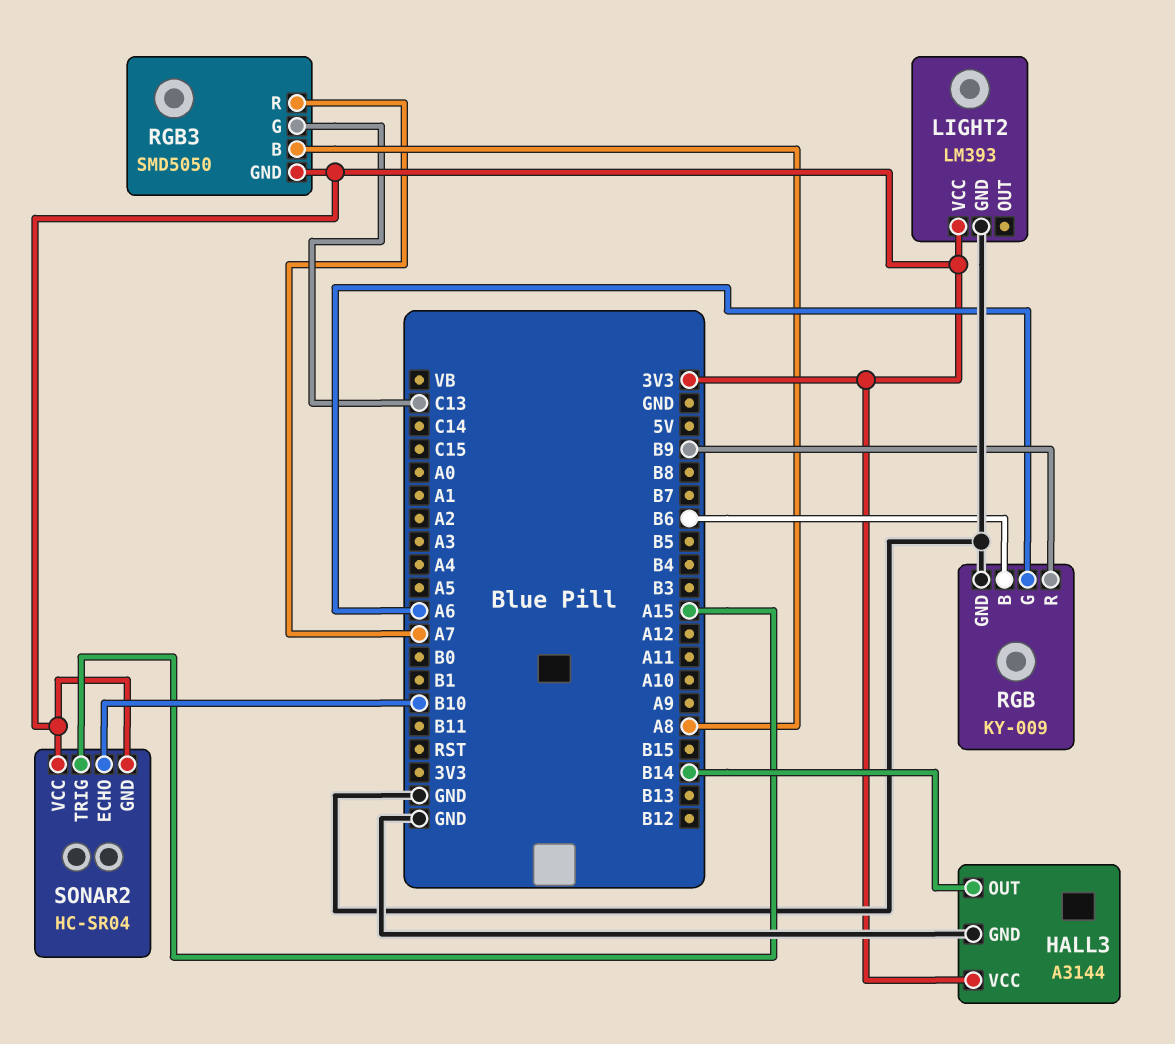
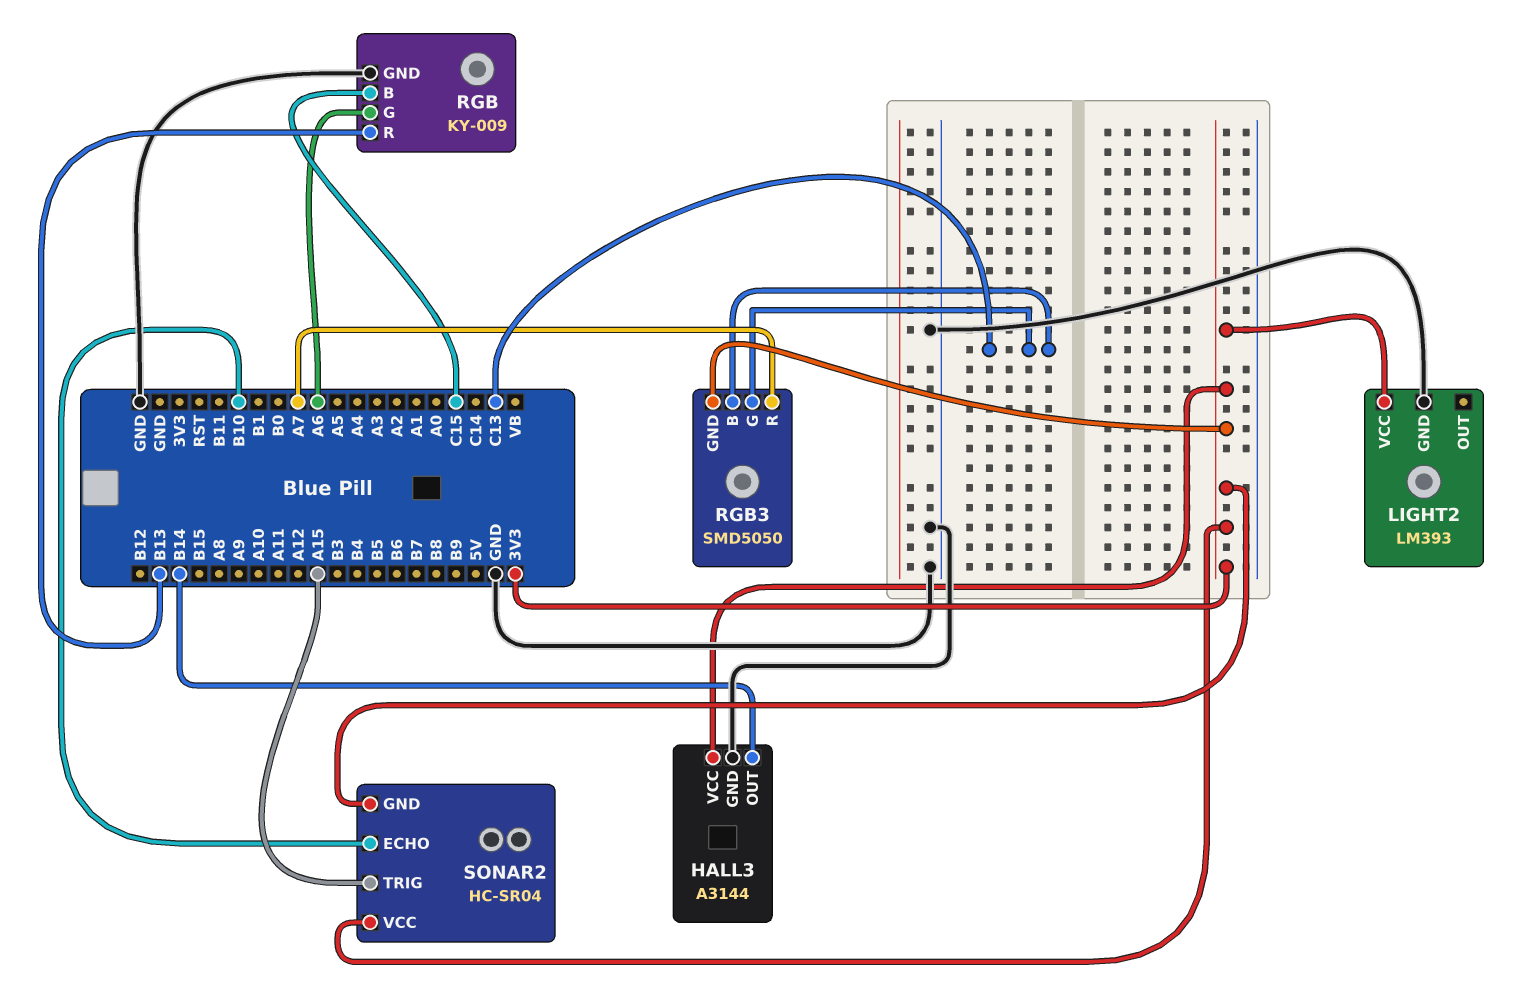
RGB pin B: B6 -> C15
RGB pin R: B9 -> B13
RGB3 pin B: A8 -> C13

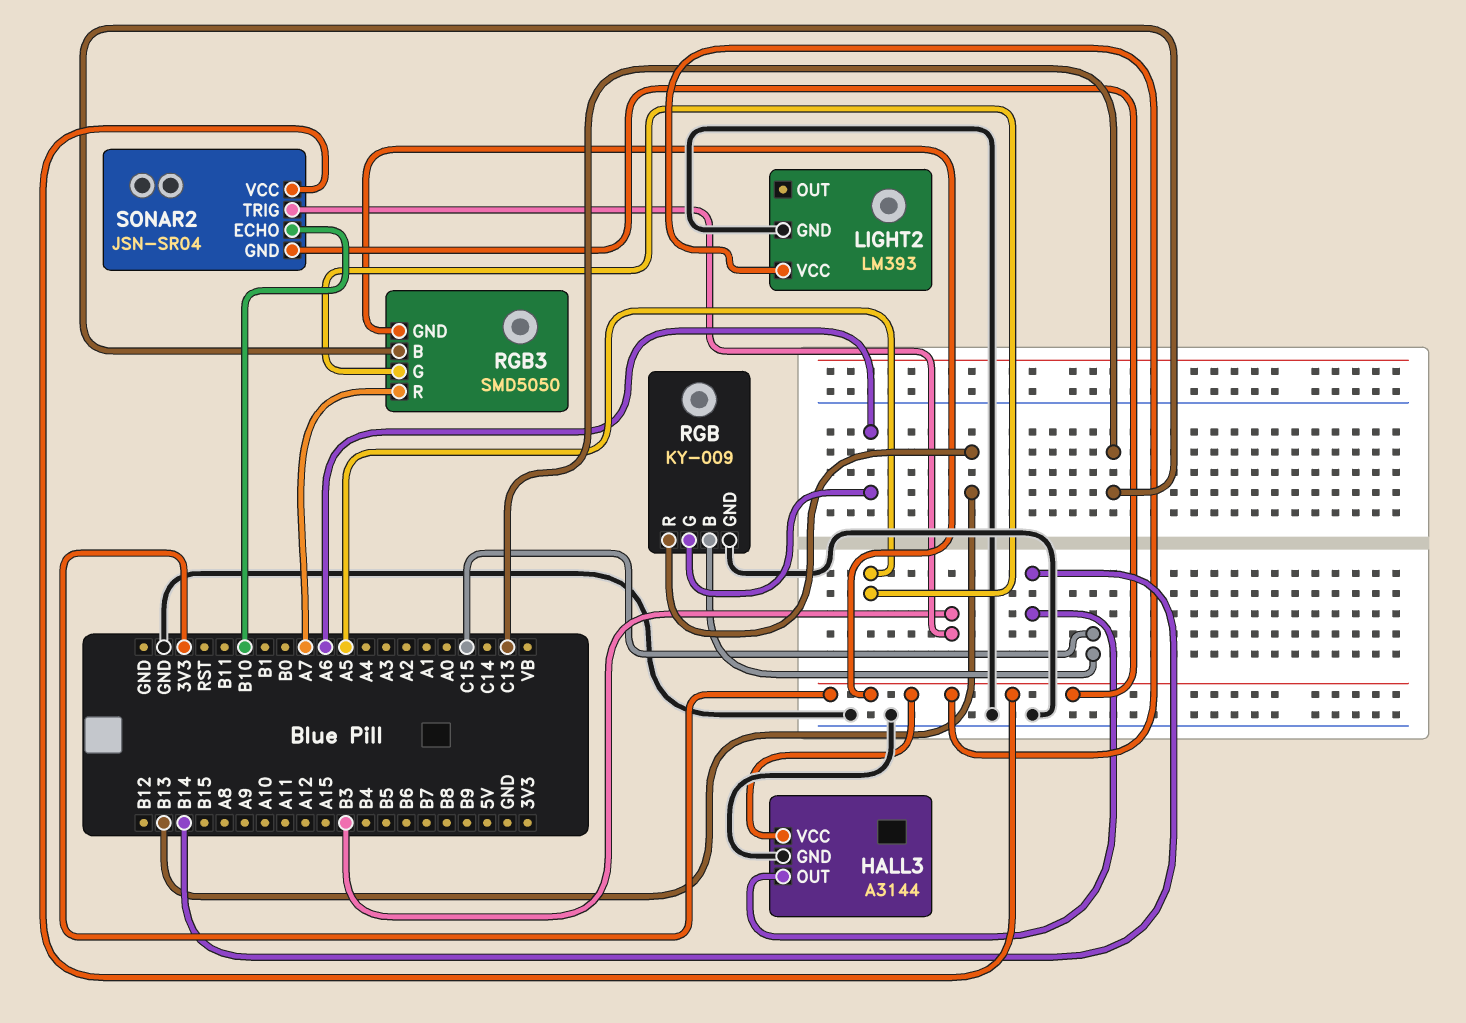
RGB3 pin G: C13 -> A5
SONAR2: HC-SR04 -> JSN-SR04
SONAR2 pin TRIG: A15 -> B3

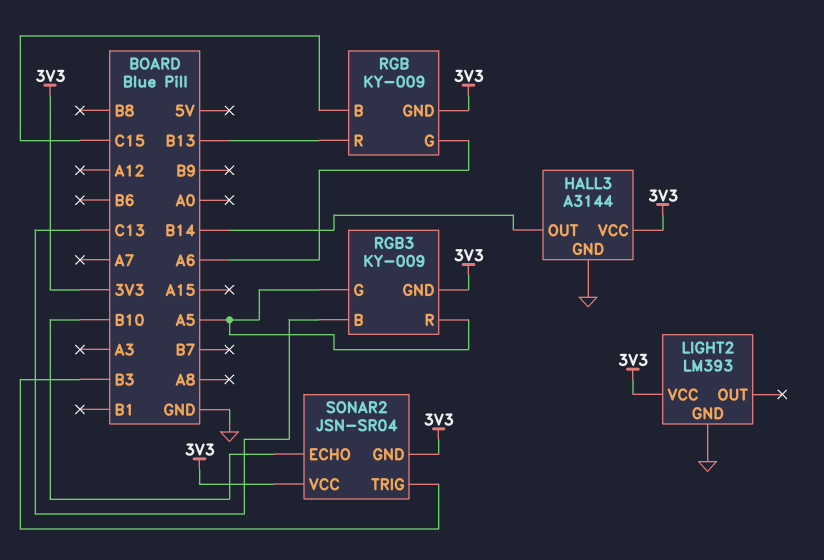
RGB pin GND: GND -> 3V3
RGB3: SMD5050 -> KY-009
RGB3 pin R: A7 -> A5

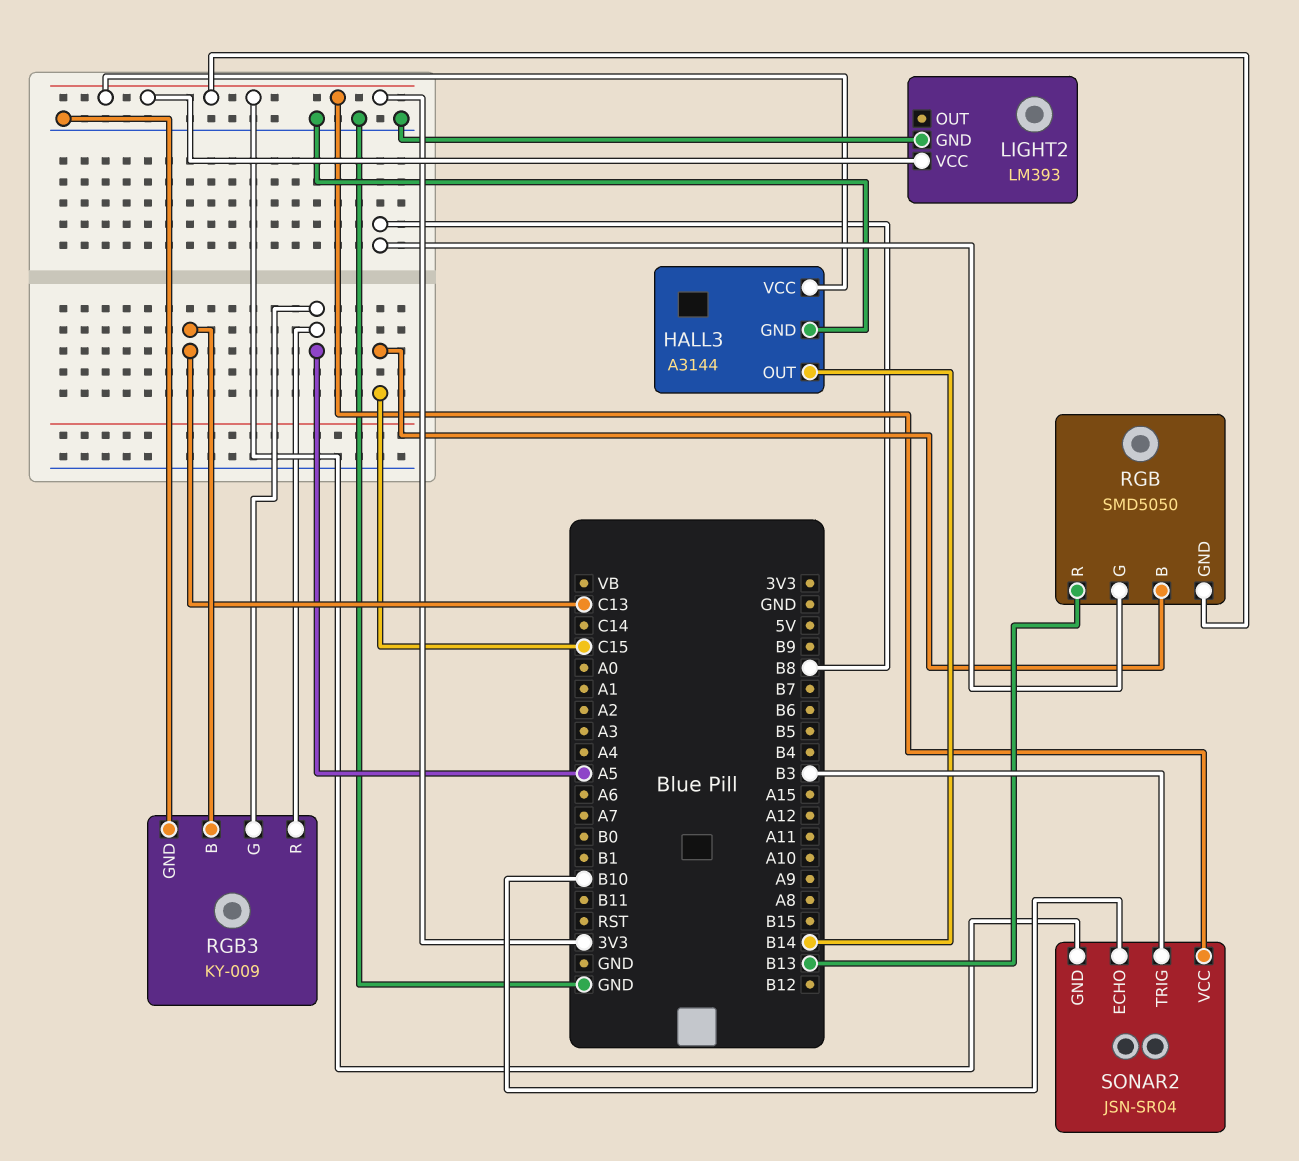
RGB: KY-009 -> SMD5050
RGB pin G: A6 -> B8
RGB3 pin GND: 3V3 -> GND

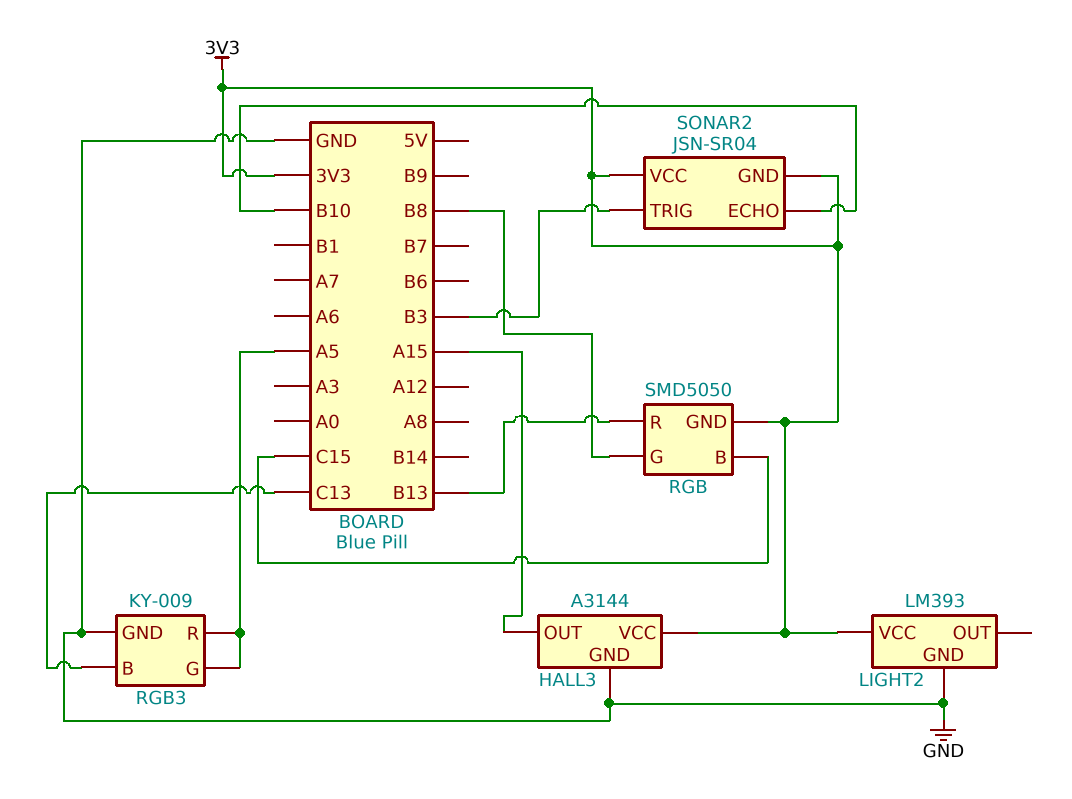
HALL3 pin OUT: B14 -> A15

